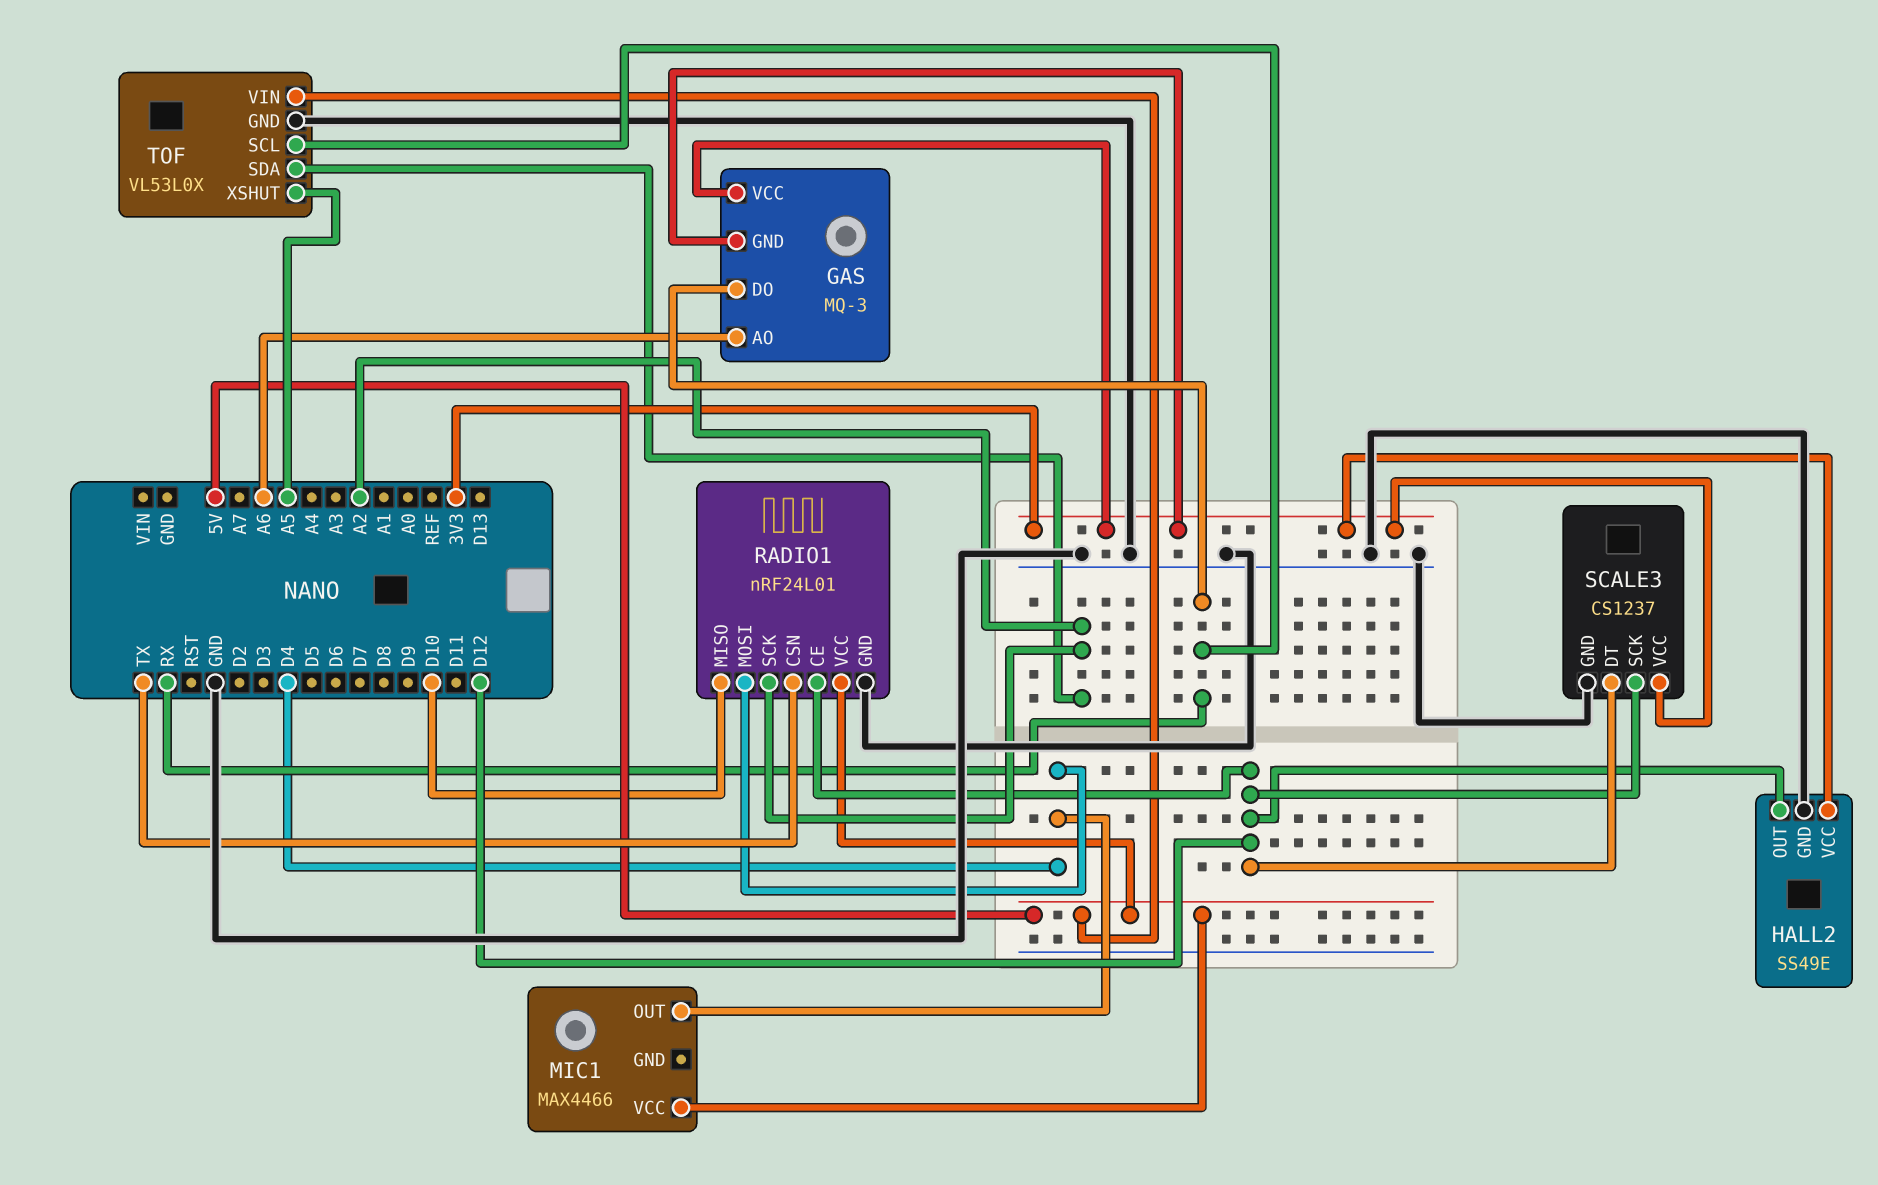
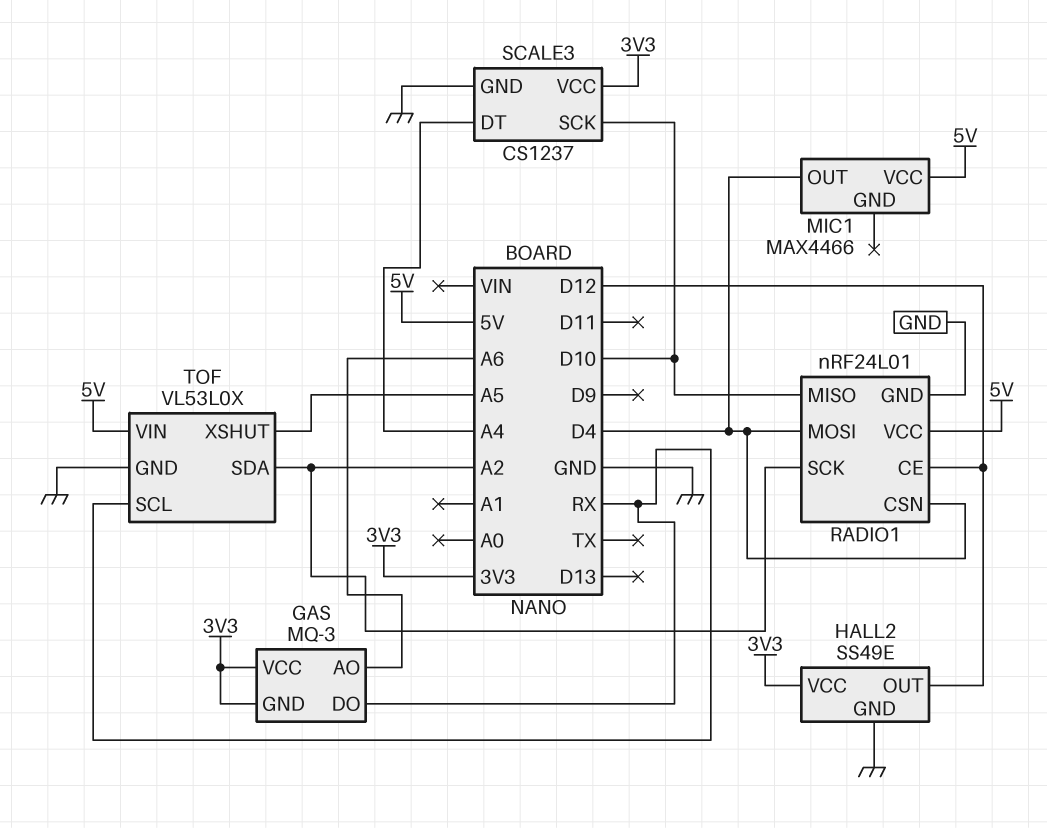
RADIO1 pin CSN: TX -> D4
SCALE3 pin DT: D12 -> A4
SCALE3 pin SCK: D12 -> D10

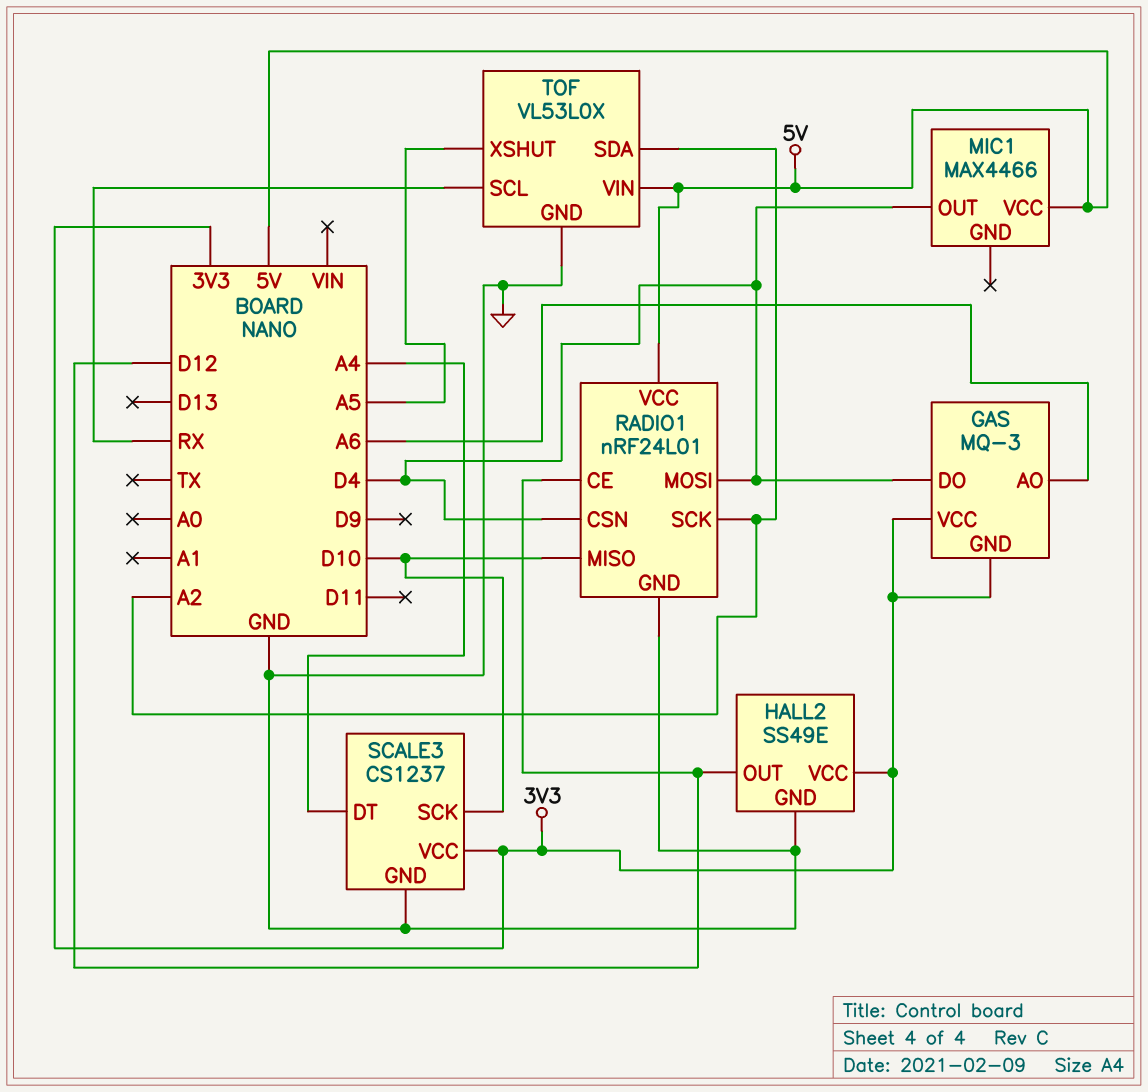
GAS pin DO: RX -> D4

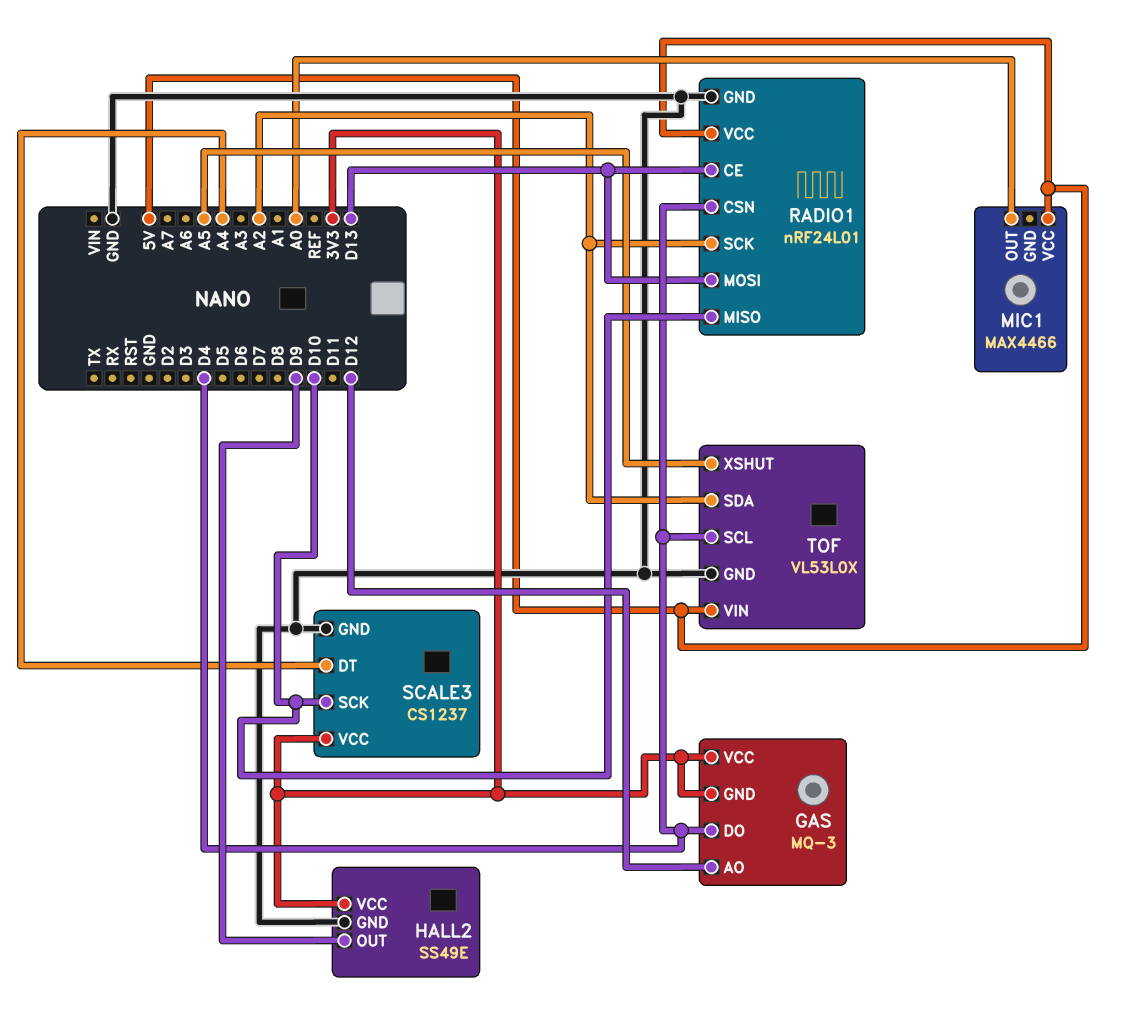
GAS pin AO: A6 -> D12
HALL2 pin OUT: D12 -> D9
MIC1 pin OUT: D4 -> A0
RADIO1 pin CE: D12 -> D13
RADIO1 pin MOSI: D4 -> D13
TOF pin SCL: RX -> D4

